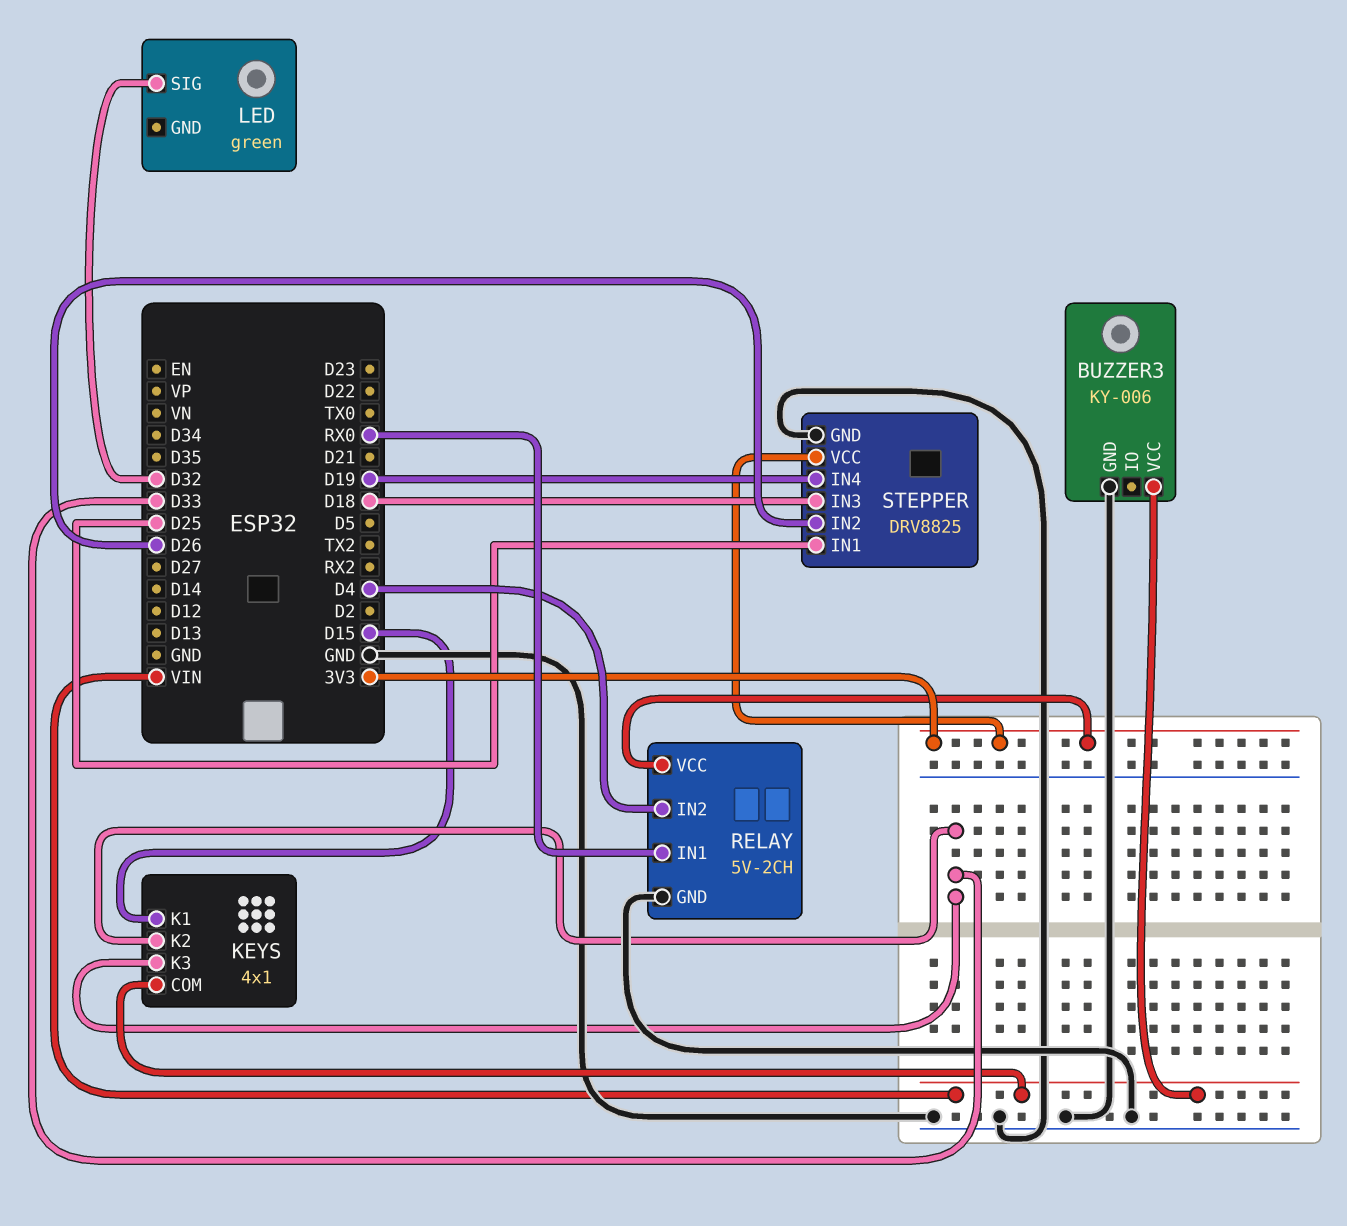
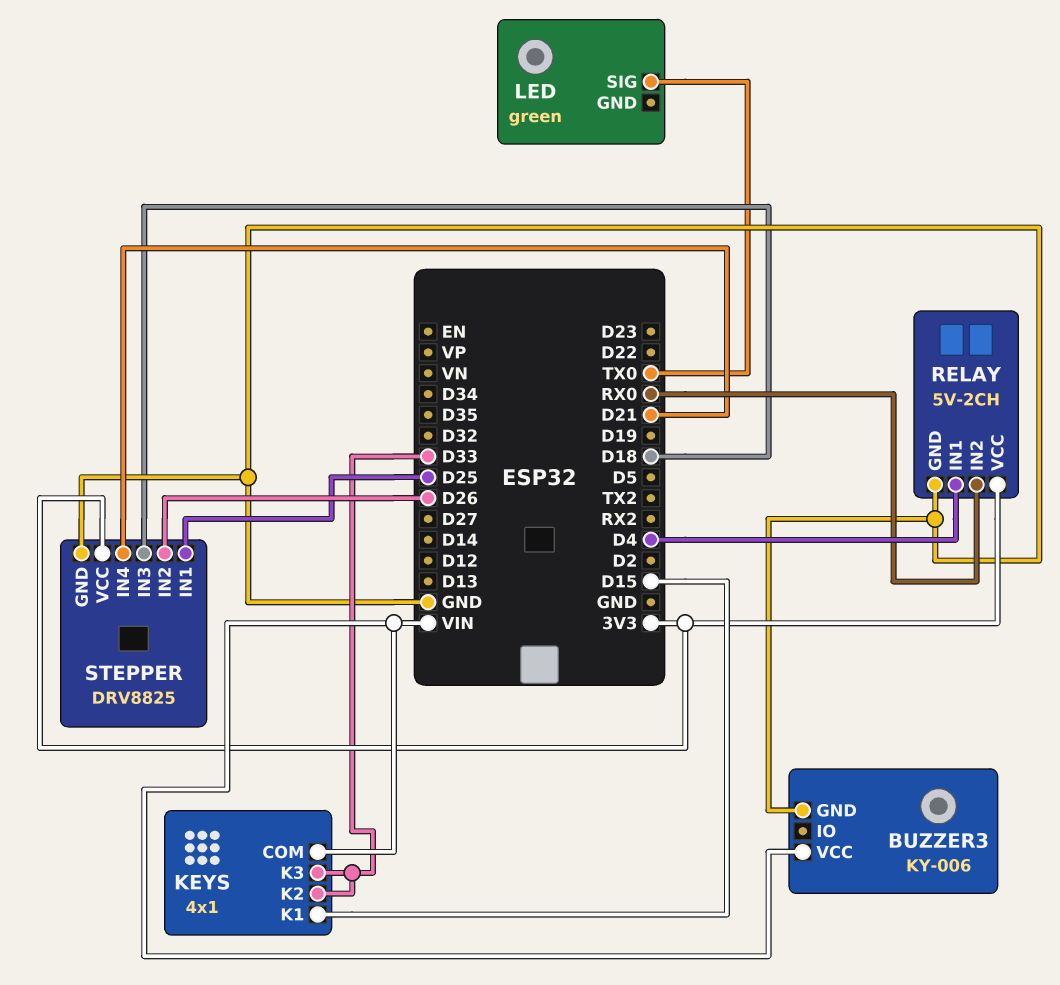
LED pin SIG: D32 -> TX0
RELAY pin IN1: RX0 -> D4
RELAY pin IN2: D4 -> RX0
STEPPER pin IN4: D19 -> D21

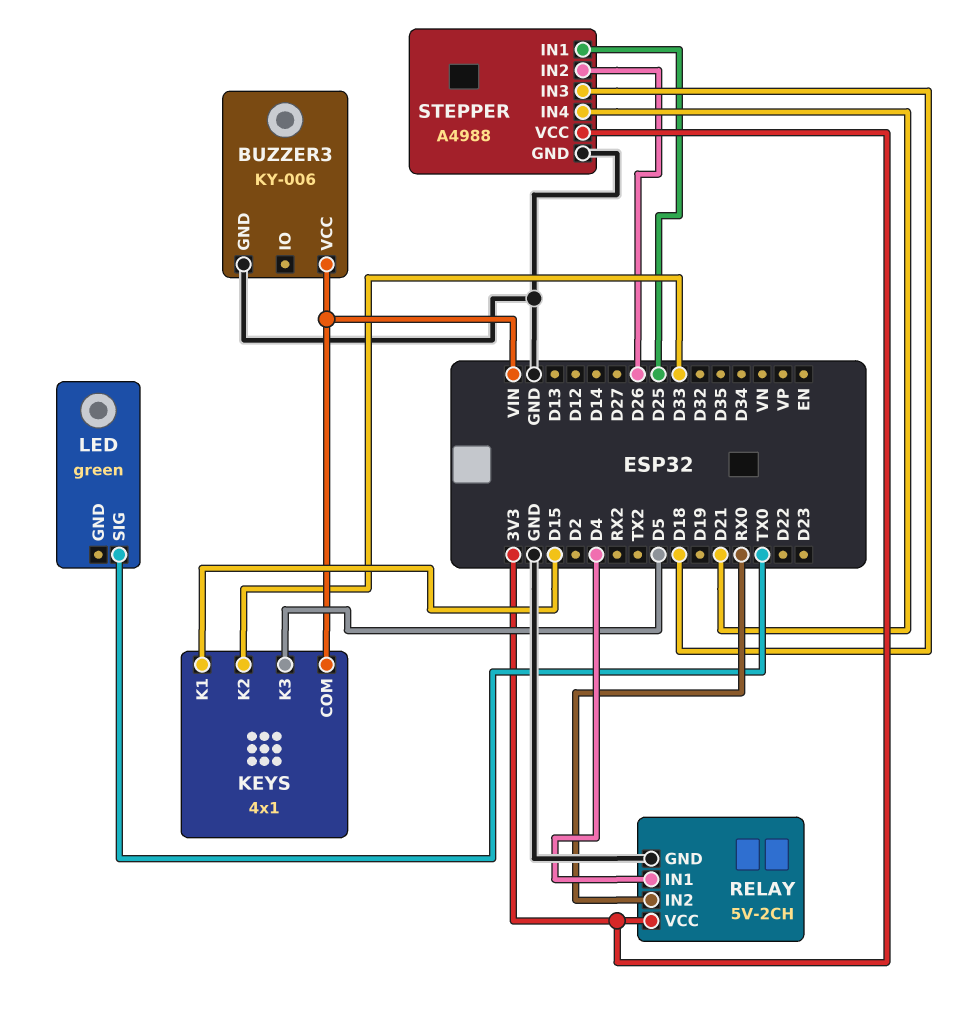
KEYS pin K3: D33 -> D5
STEPPER: DRV8825 -> A4988

